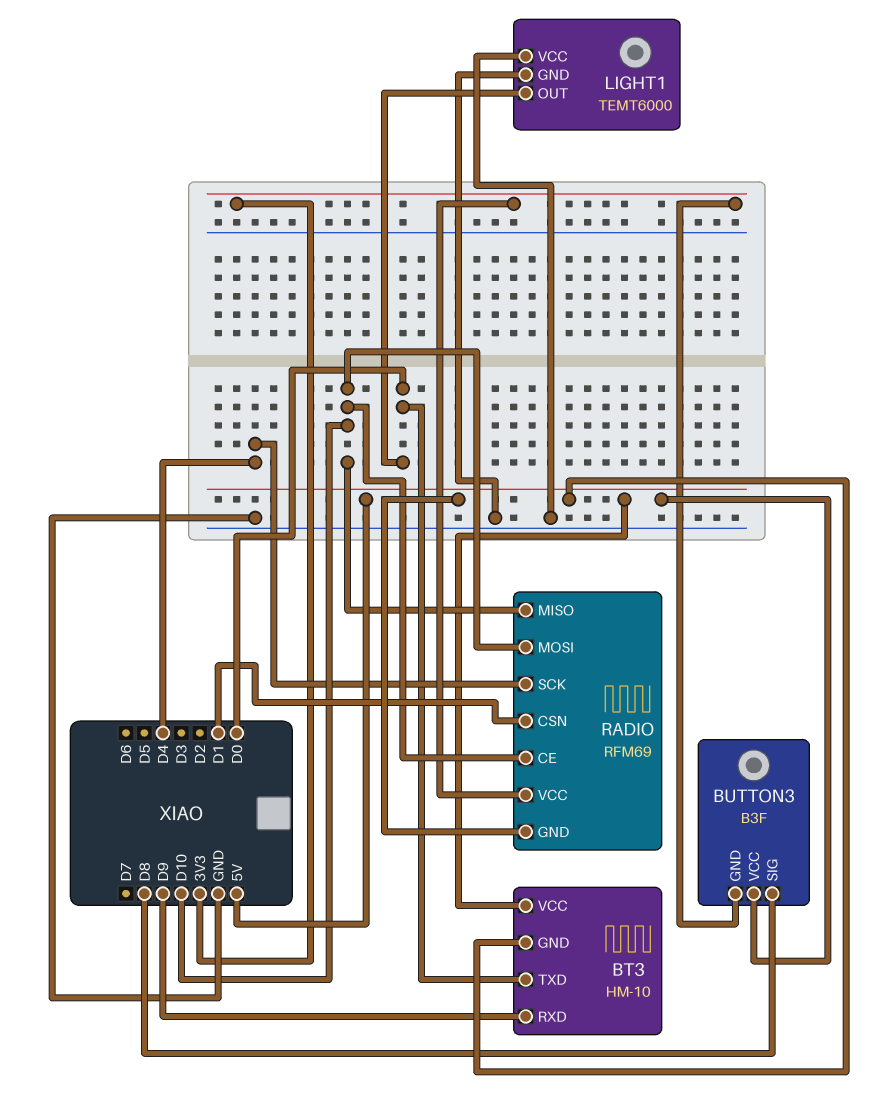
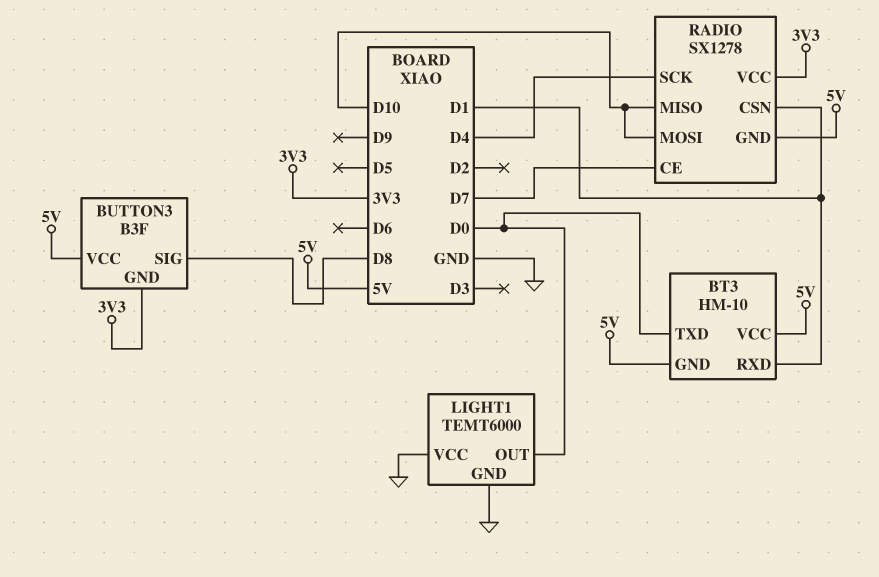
BT3 pin RXD: D9 -> D1
RADIO: RFM69 -> SX1278
RADIO pin CE: D10 -> D7

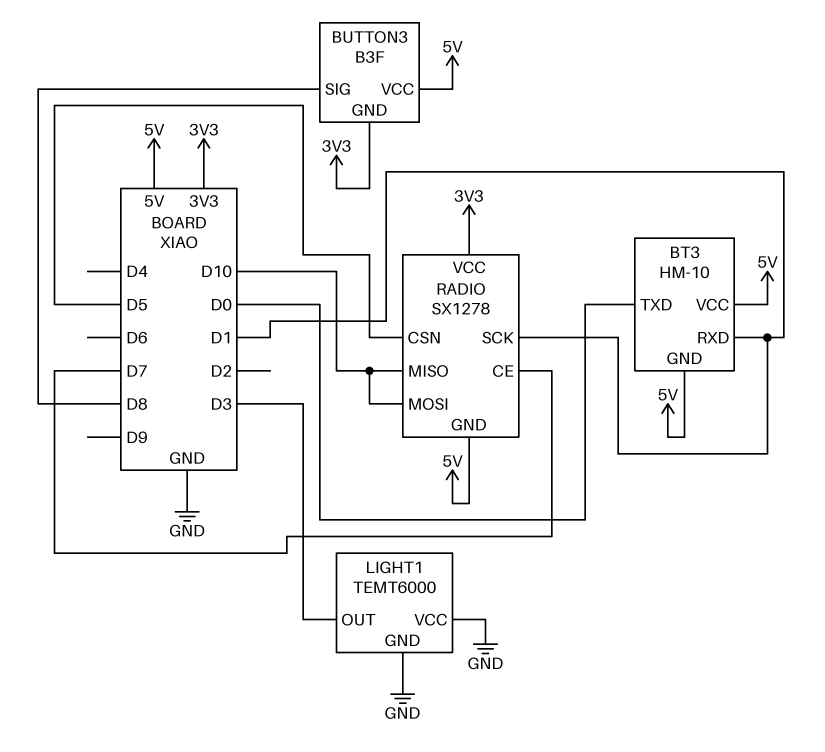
LIGHT1 pin OUT: D0 -> D3
RADIO pin CSN: D1 -> D5
RADIO pin SCK: D4 -> D1

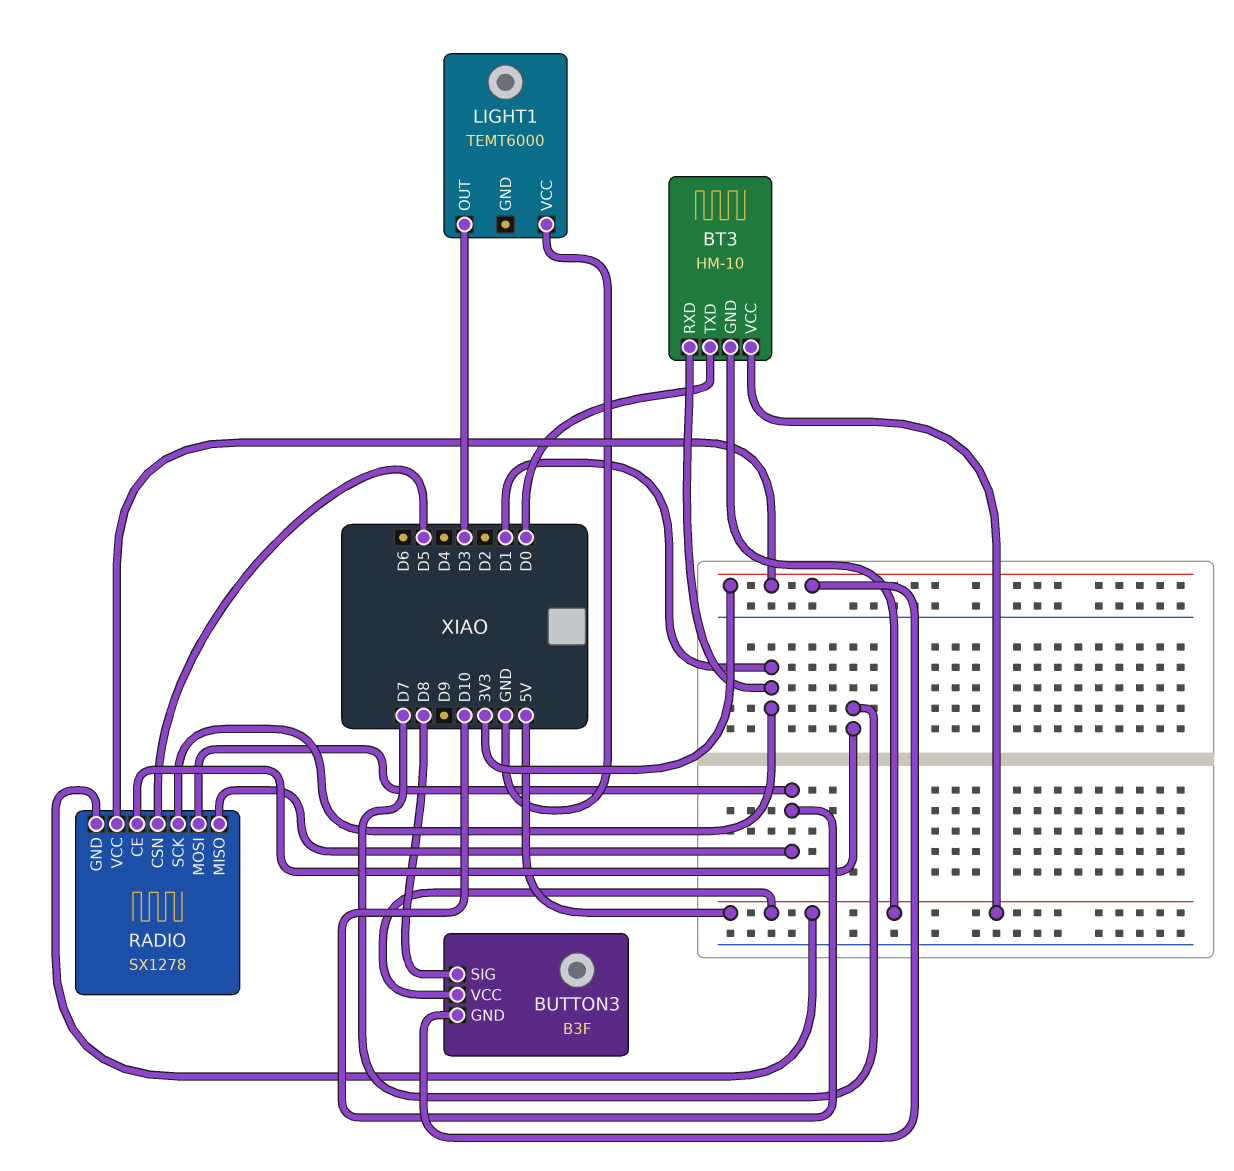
LIGHT1 pin GND: GND -> none

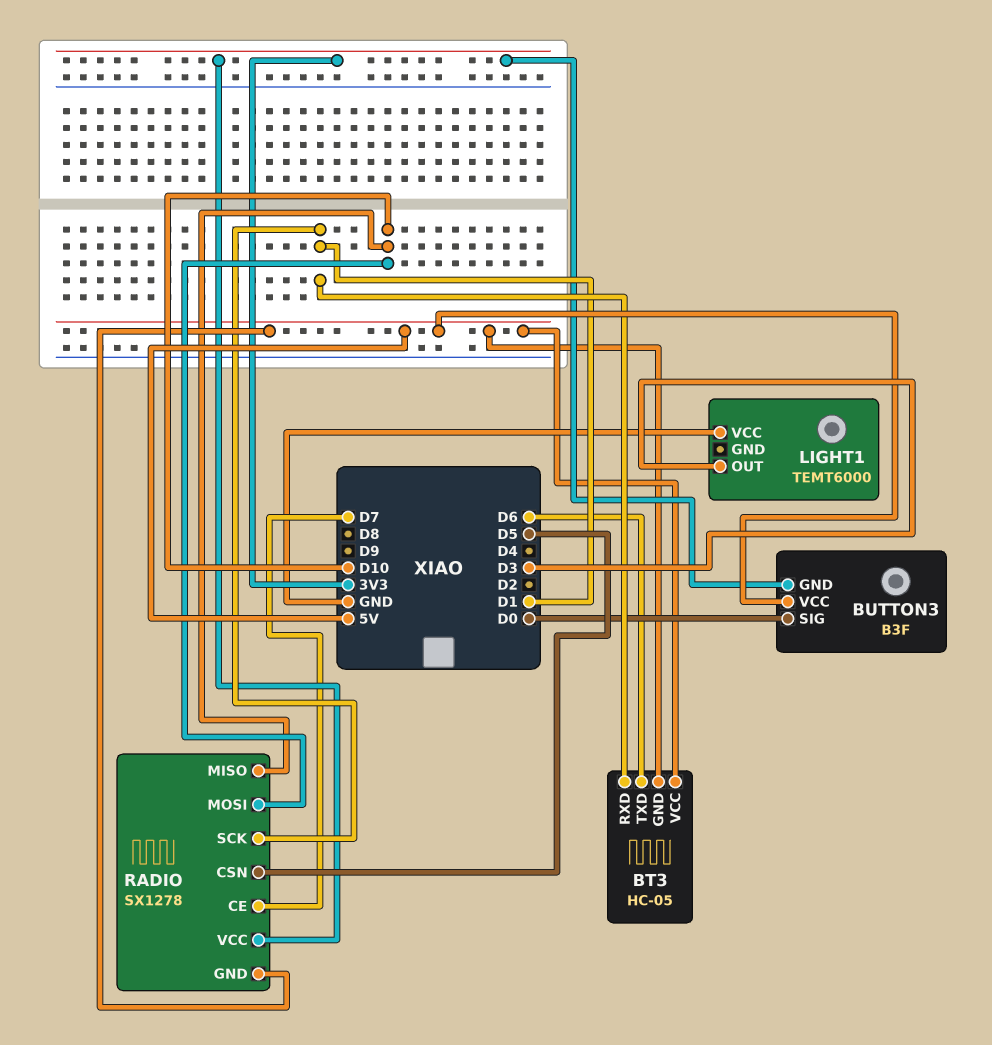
BT3: HM-10 -> HC-05
BT3 pin TXD: D0 -> D6
BUTTON3 pin SIG: D8 -> D0

